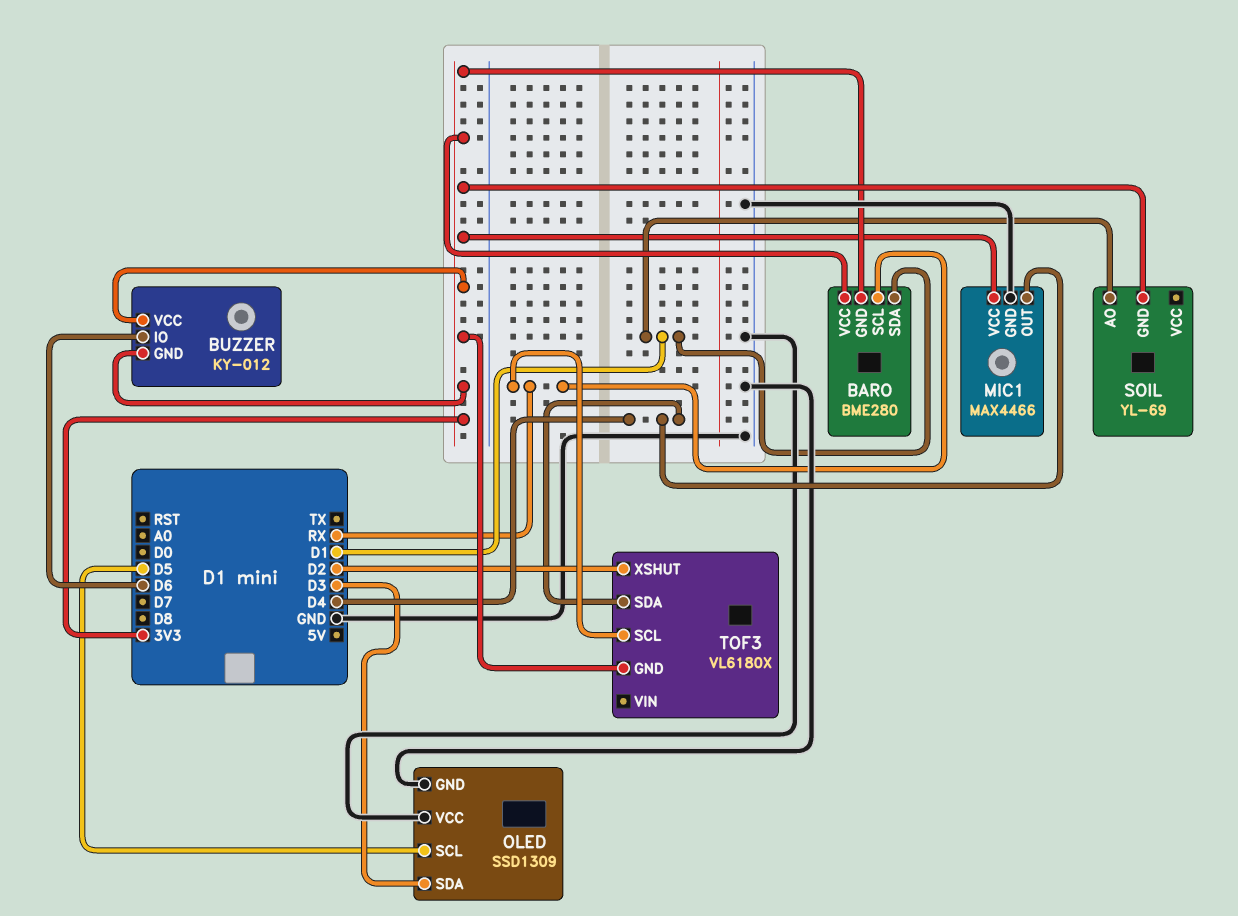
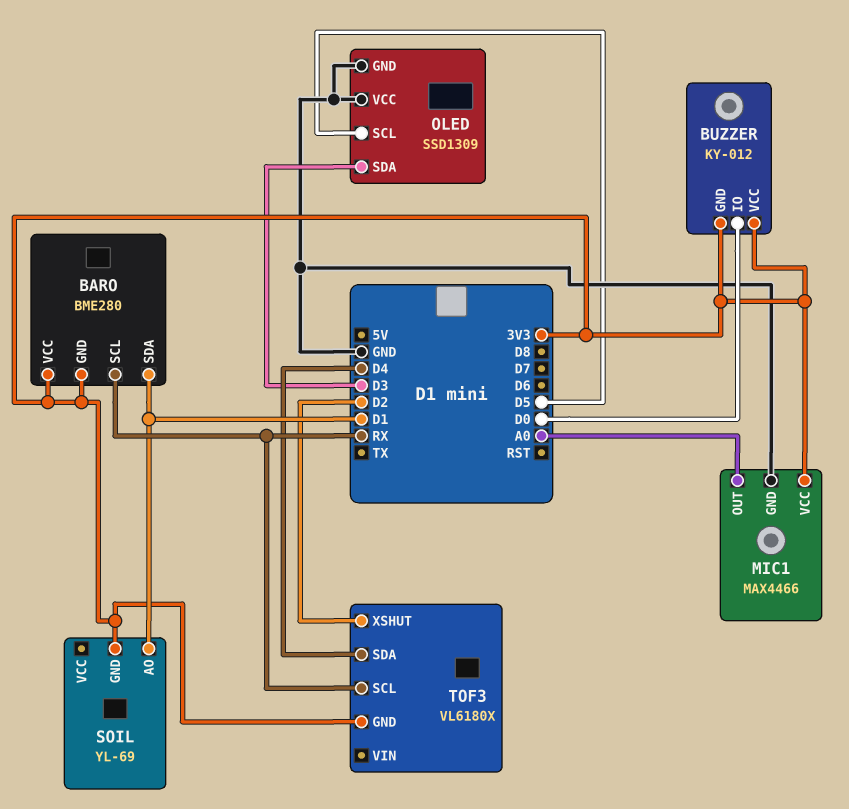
BUZZER pin IO: D6 -> D0
MIC1 pin OUT: D4 -> A0

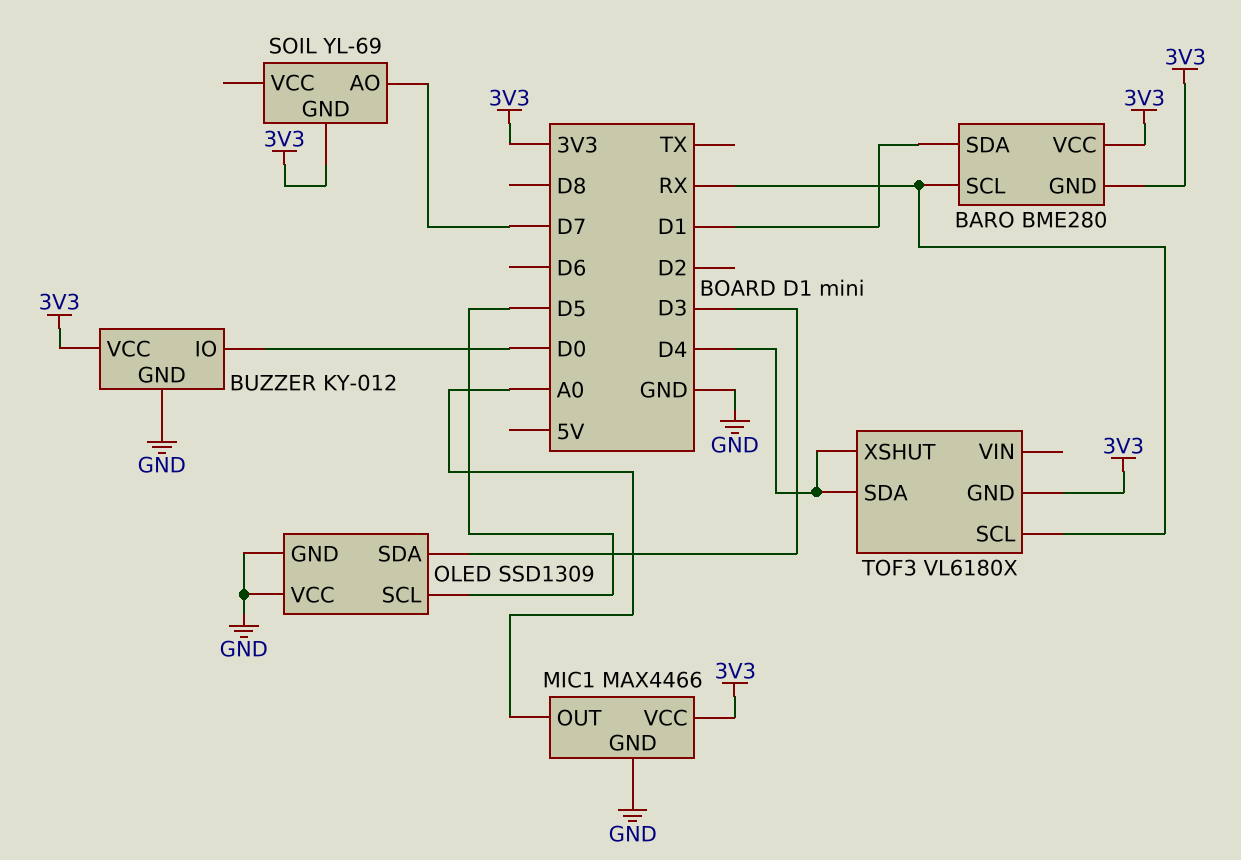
BUZZER pin GND: 3V3 -> GND
SOIL pin AO: D1 -> D7
TOF3 pin XSHUT: D2 -> D4

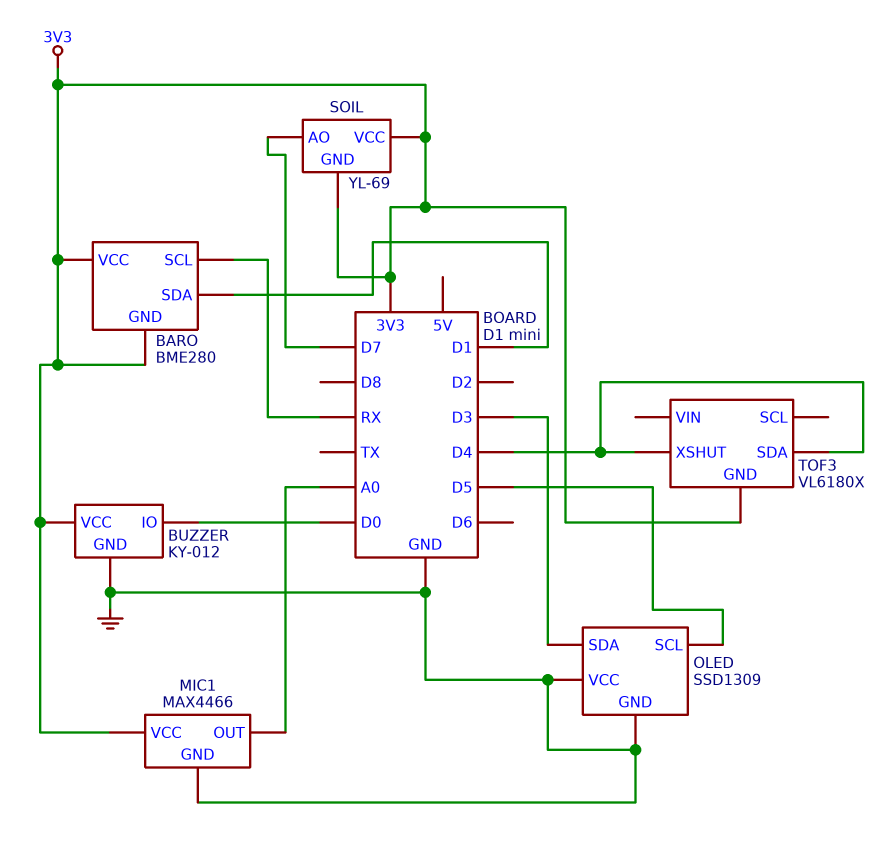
SOIL pin VCC: none -> 3V3
TOF3 pin SCL: RX -> none

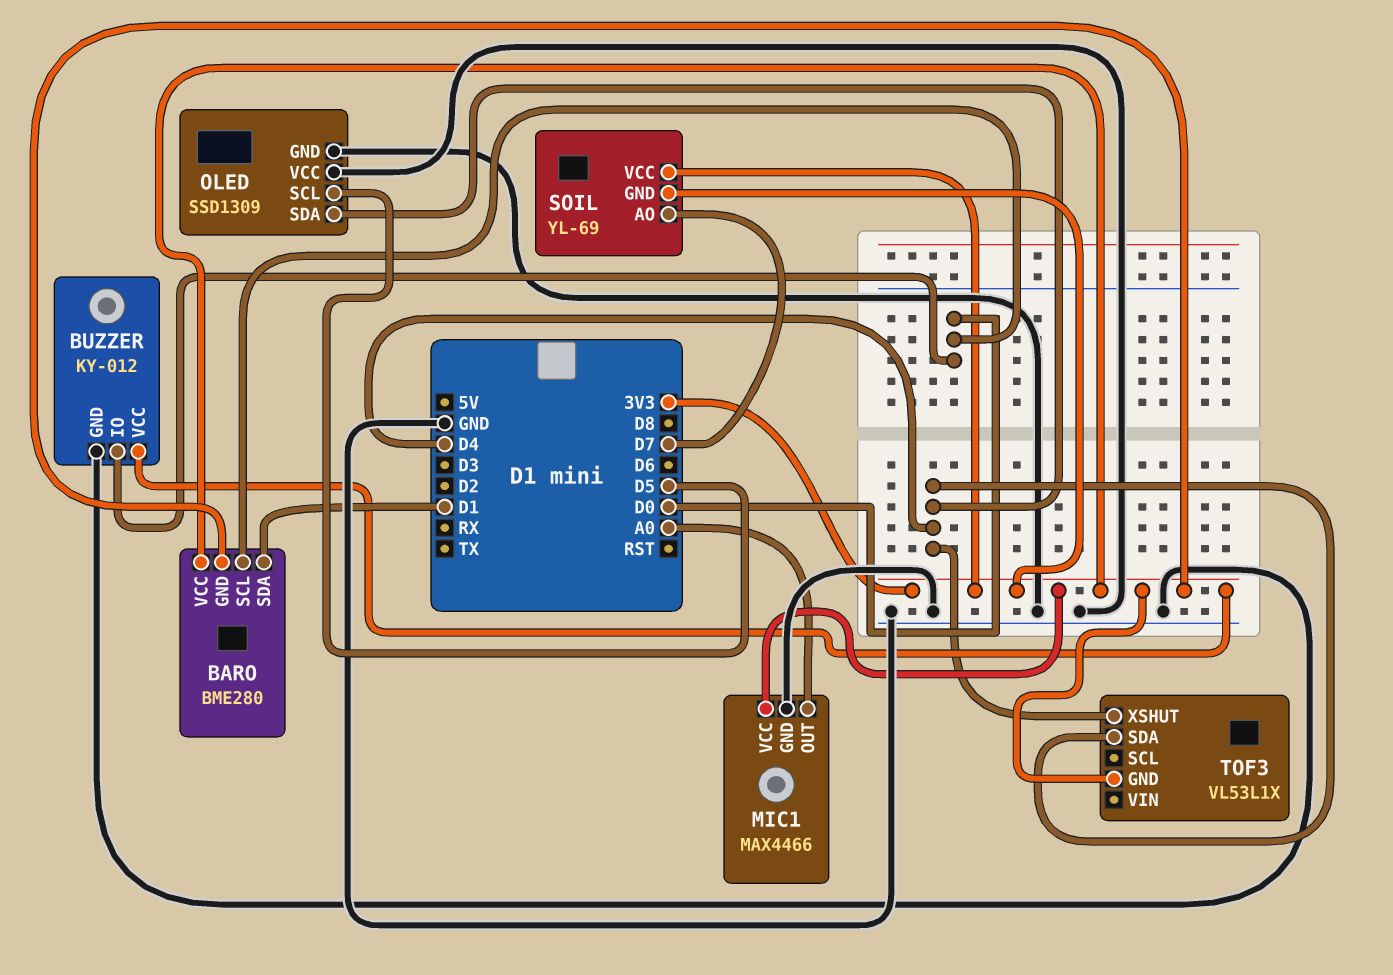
BARO pin SCL: RX -> D0
OLED pin SDA: D3 -> D4
TOF3: VL6180X -> VL53L1X

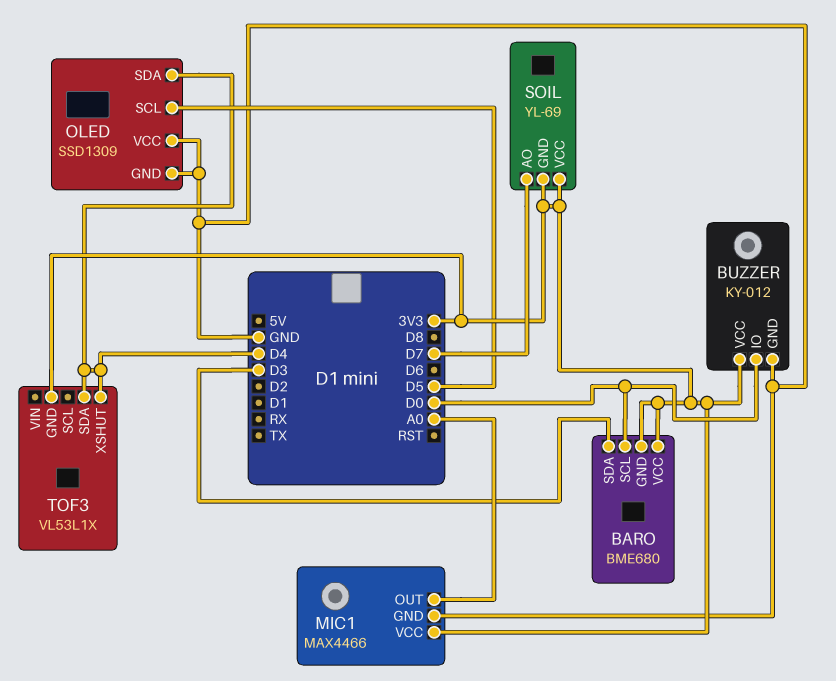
BARO: BME280 -> BME680
BARO pin SDA: D1 -> D3

